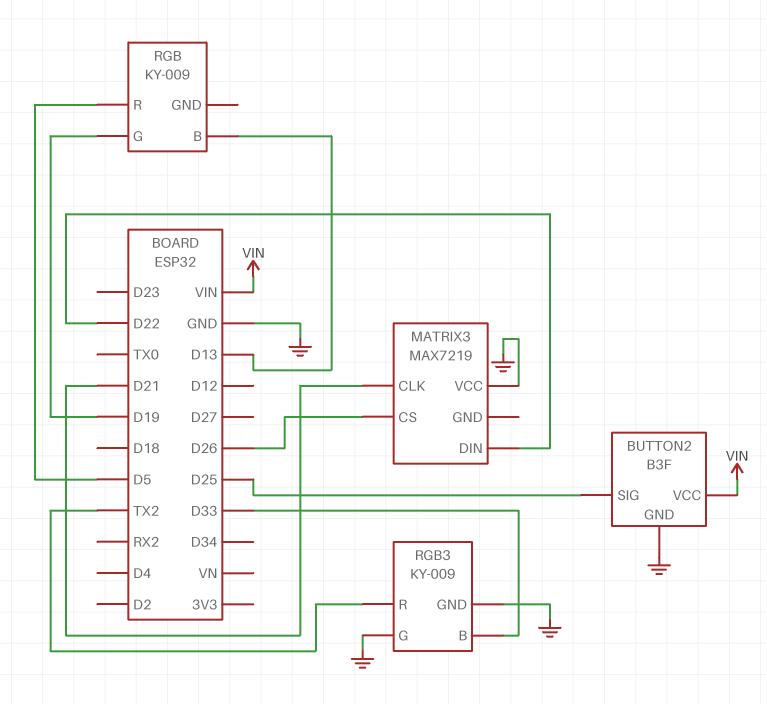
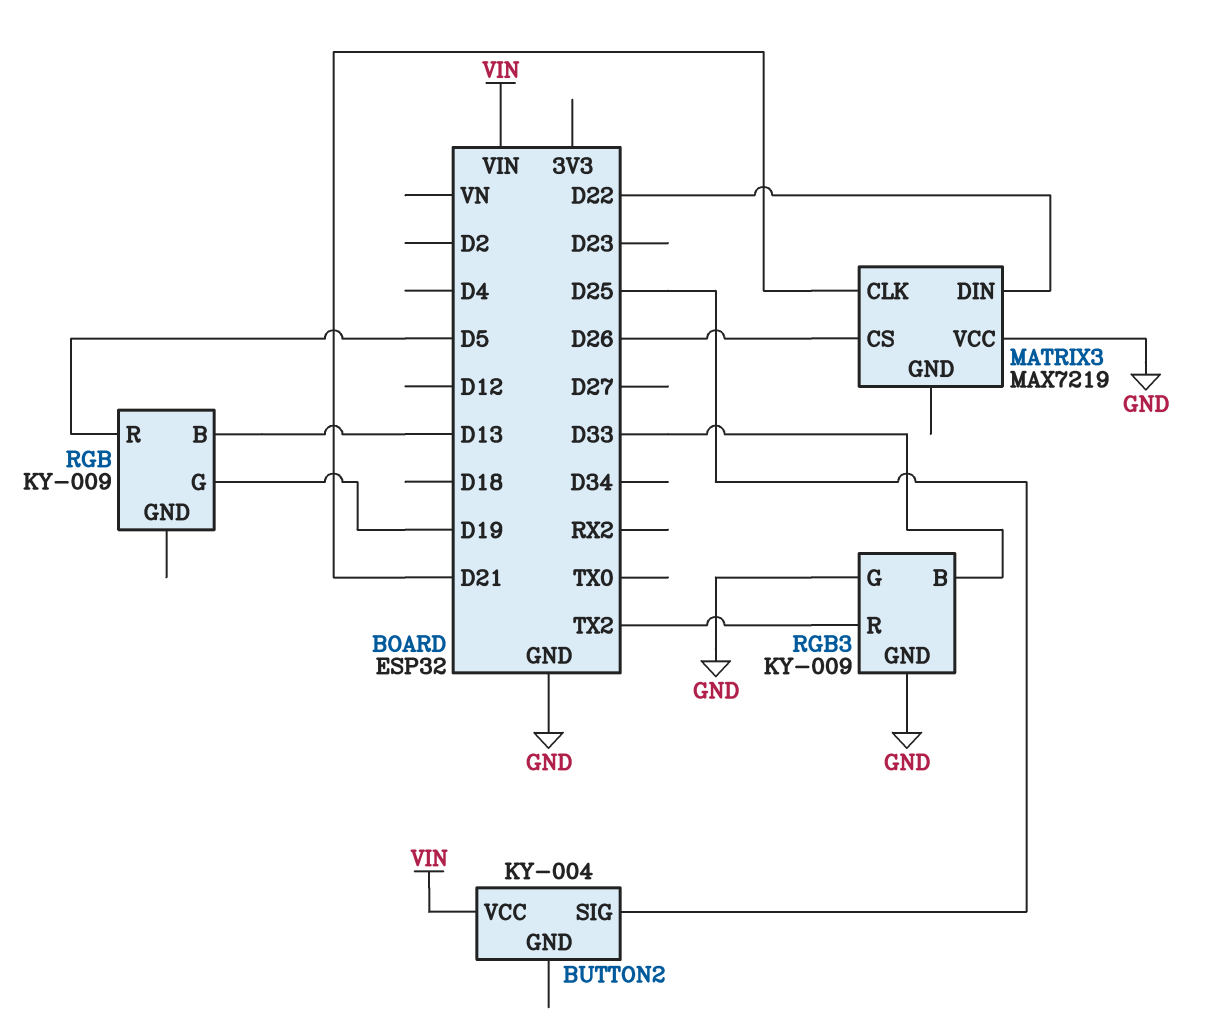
BUTTON2: B3F -> KY-004
BUTTON2 pin GND: GND -> none

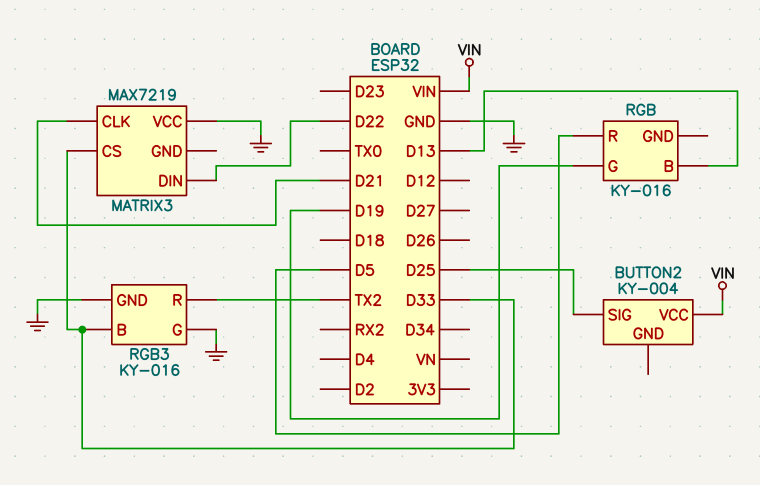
MATRIX3 pin CS: D26 -> D33
RGB: KY-009 -> KY-016
RGB3: KY-009 -> KY-016

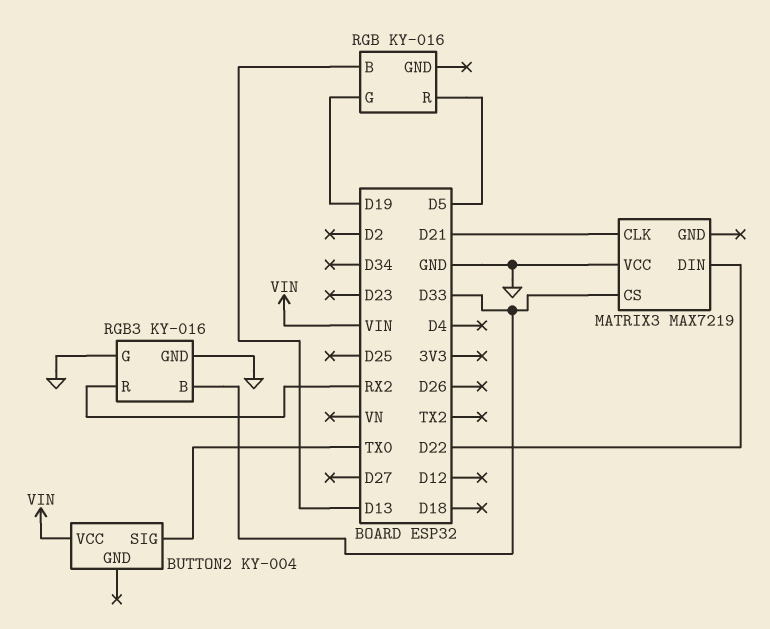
BUTTON2 pin SIG: D25 -> TX0
RGB3 pin R: TX2 -> RX2

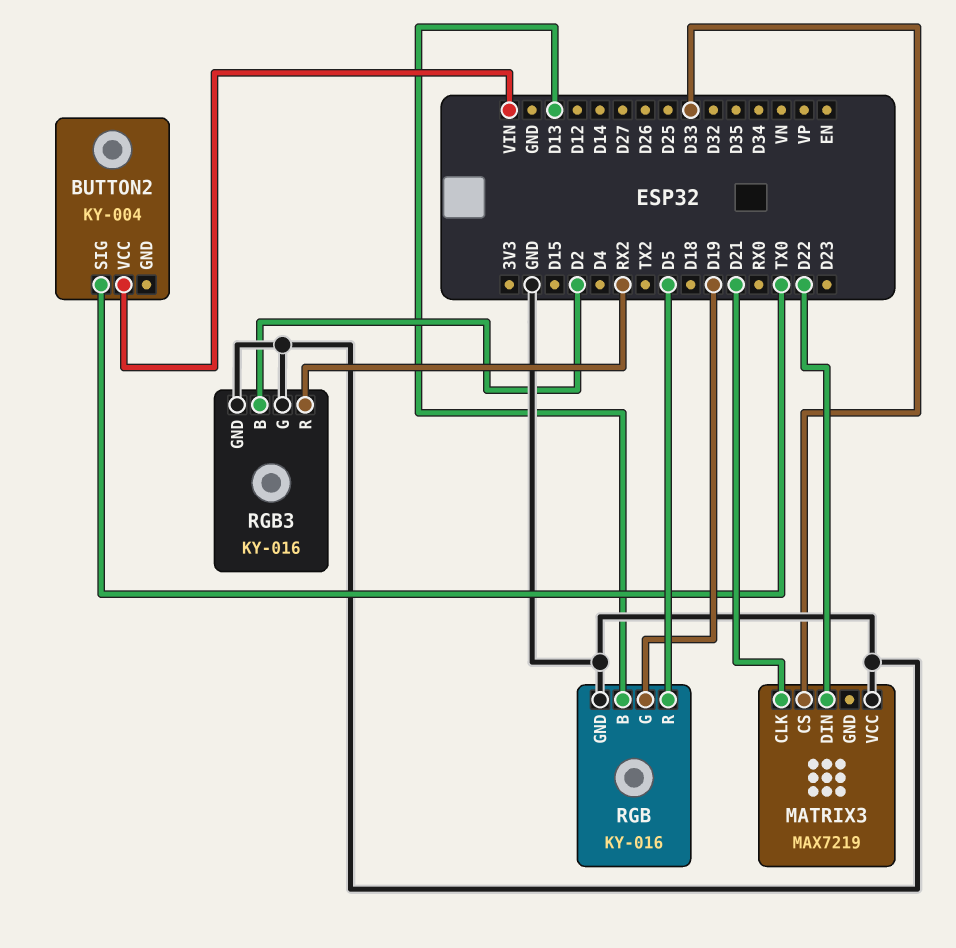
RGB pin GND: none -> GND
RGB3 pin B: D33 -> D2

